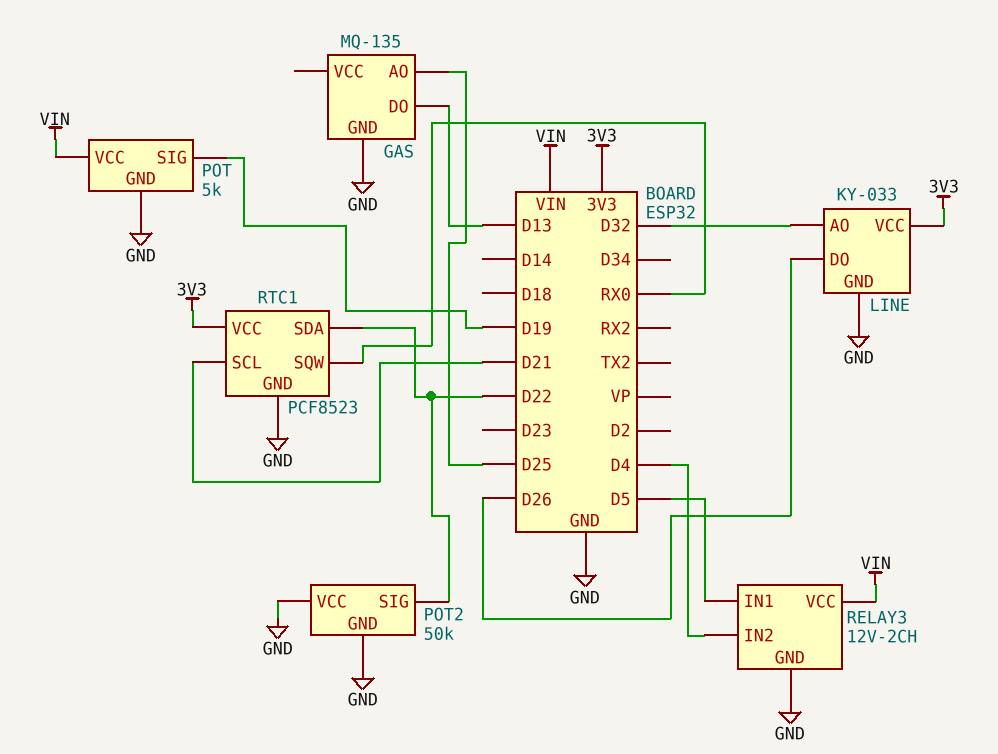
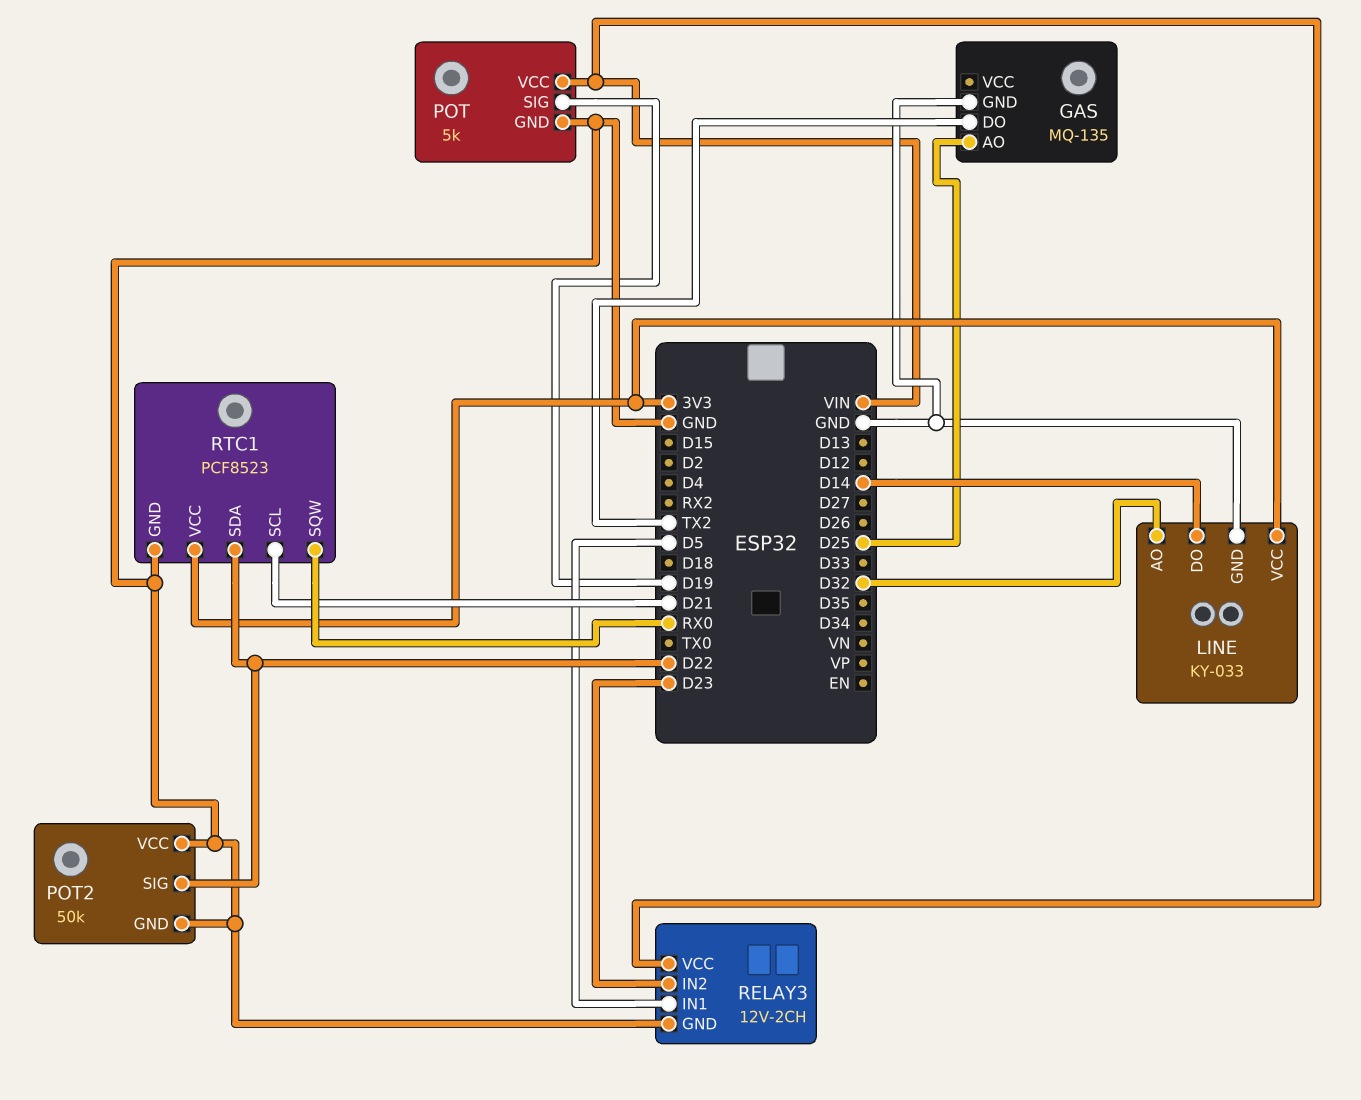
GAS pin DO: D13 -> TX2
LINE pin DO: D26 -> D14
RELAY3 pin IN2: D4 -> D23

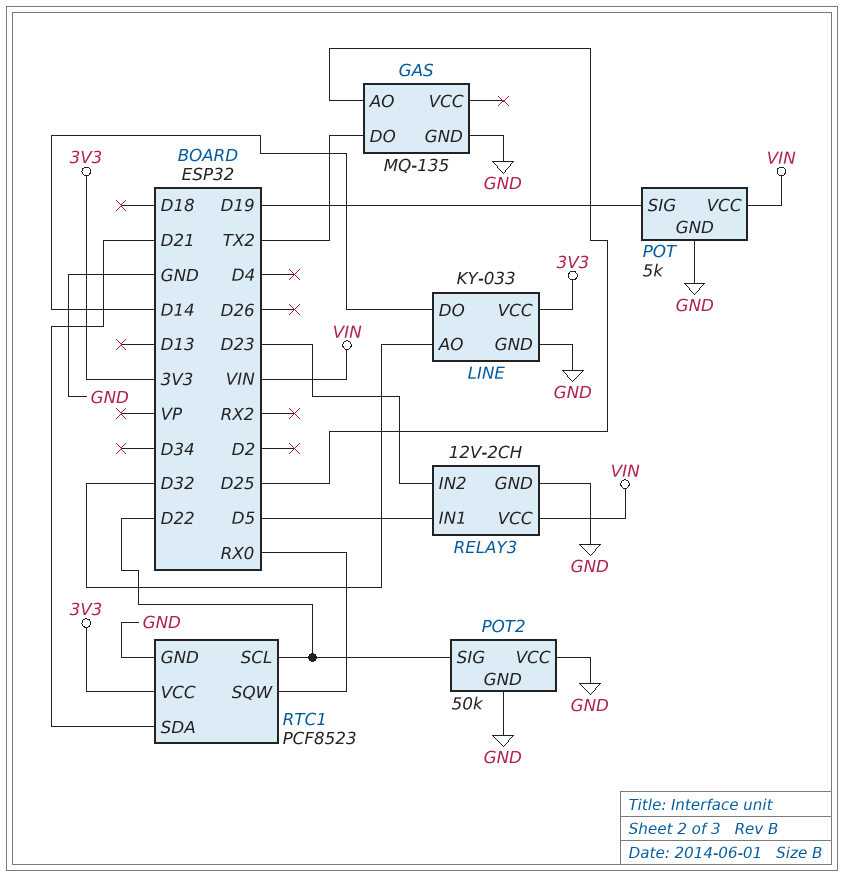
RTC1 pin SCL: D21 -> D22
RTC1 pin SDA: D22 -> D21

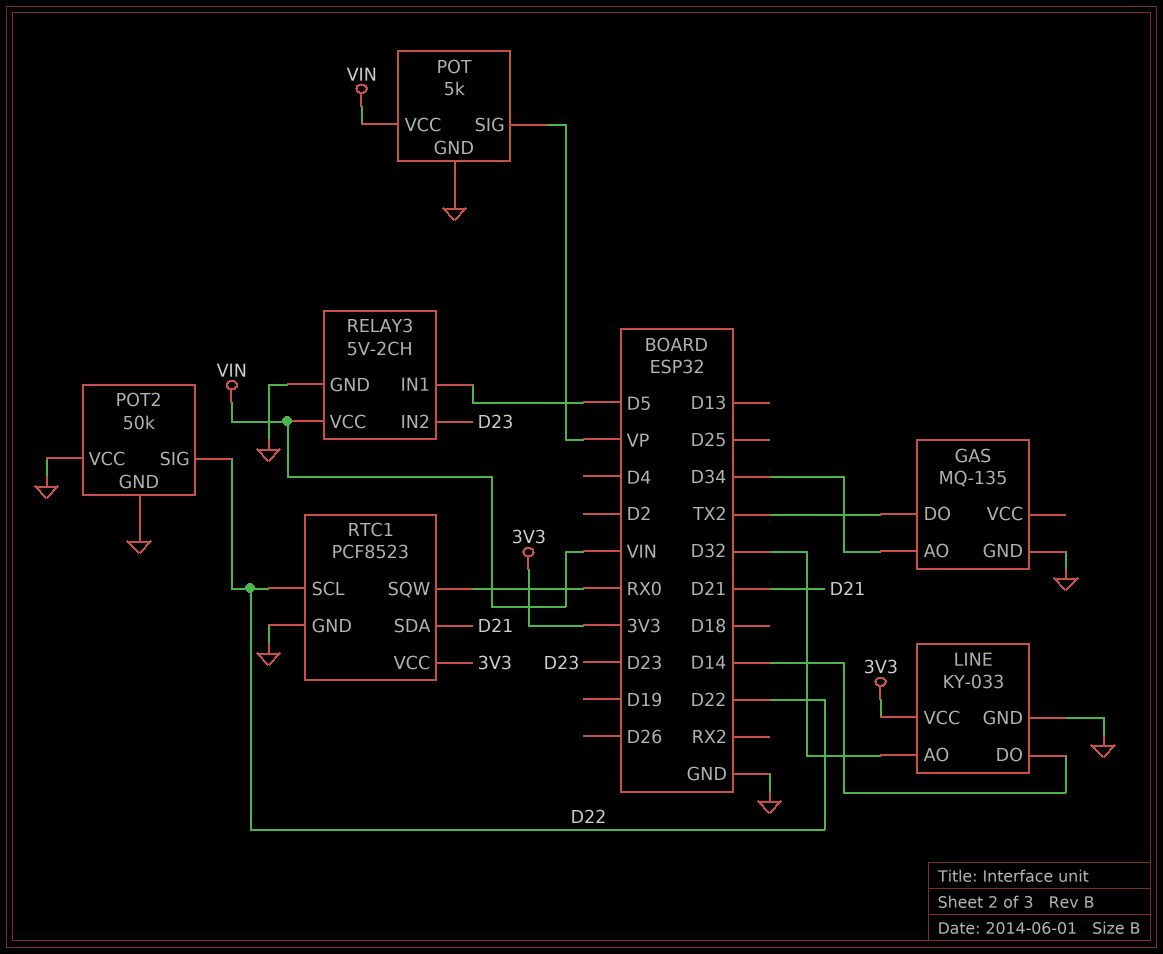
GAS pin AO: D25 -> D34
POT pin SIG: D19 -> VP
RELAY3: 12V-2CH -> 5V-2CH

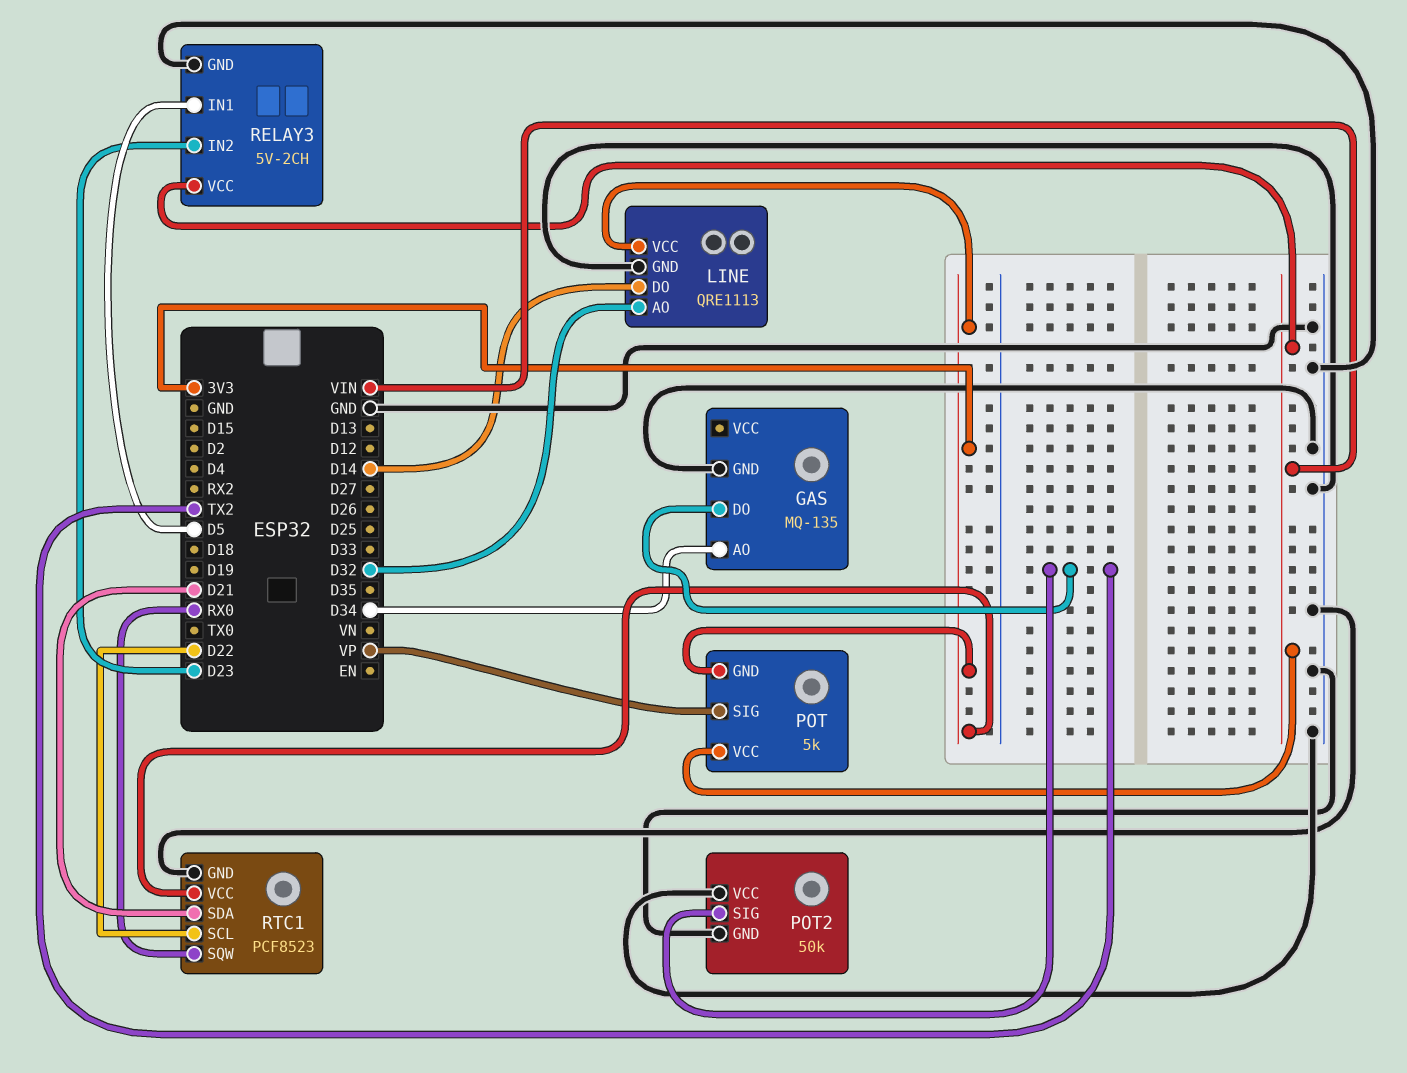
LINE: KY-033 -> QRE1113
POT pin GND: GND -> 3V3
POT2 pin SIG: D22 -> TX2

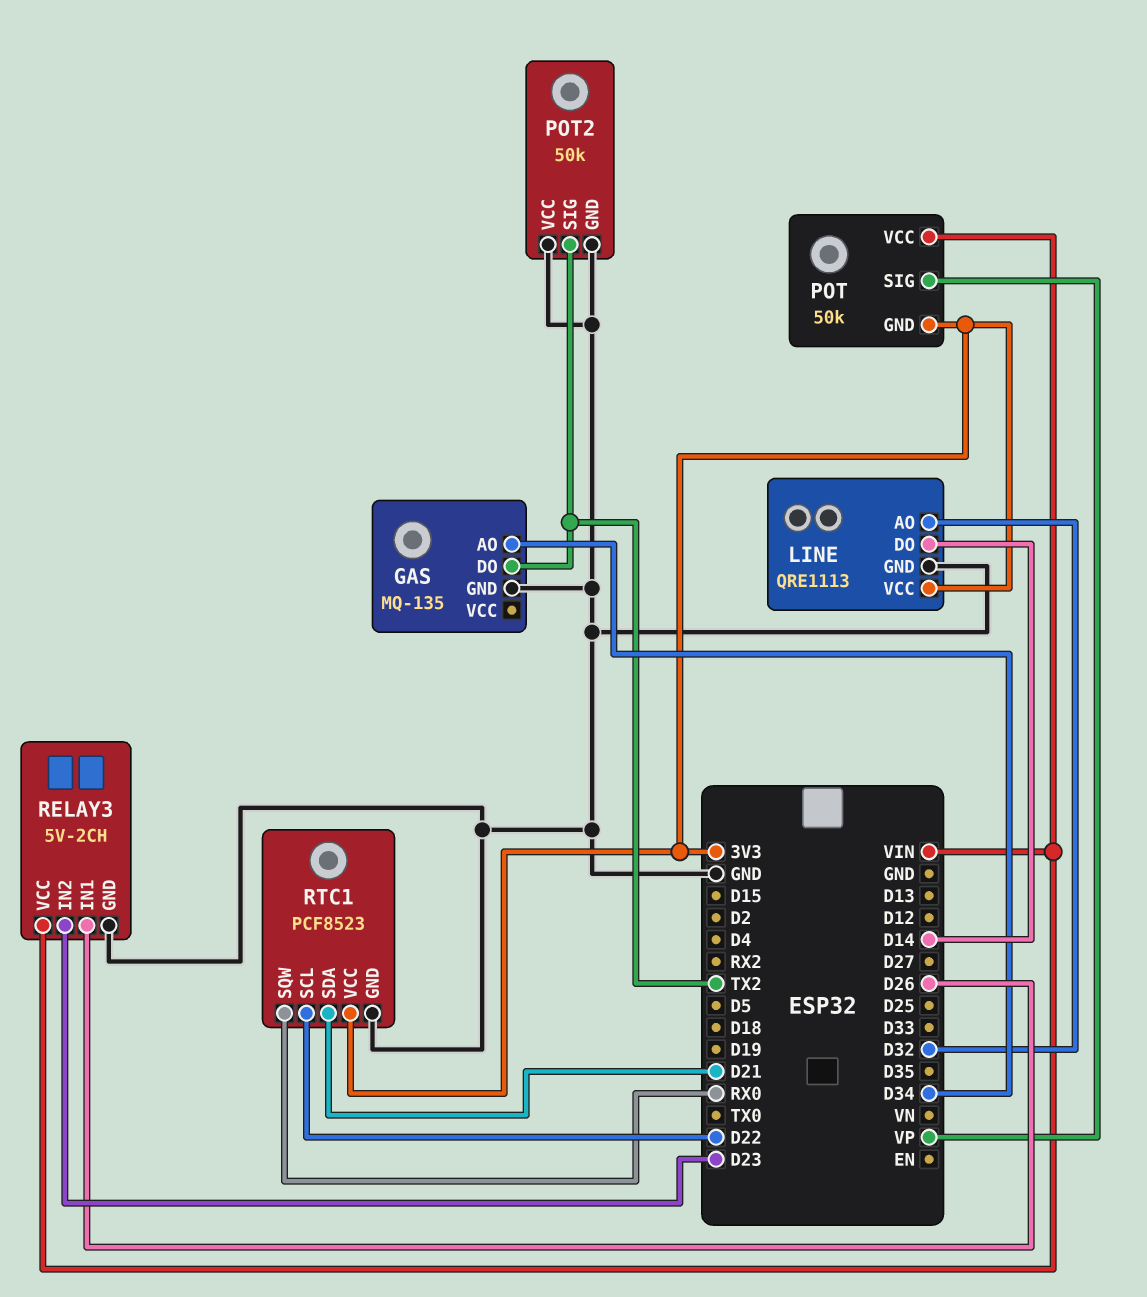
POT: 5k -> 50k
RELAY3 pin IN1: D5 -> D26

